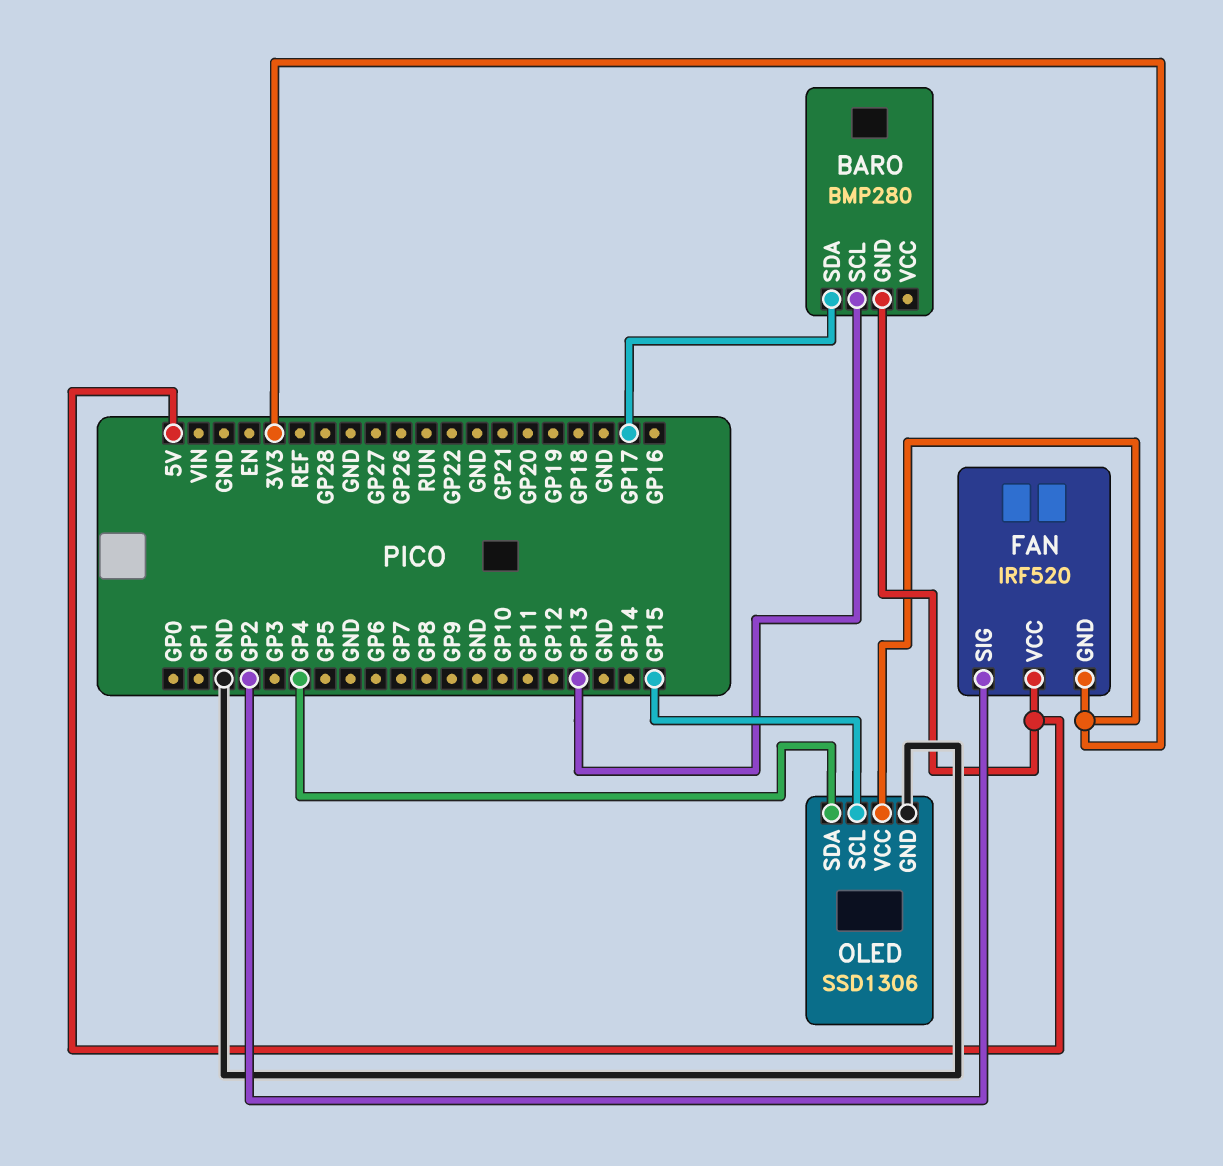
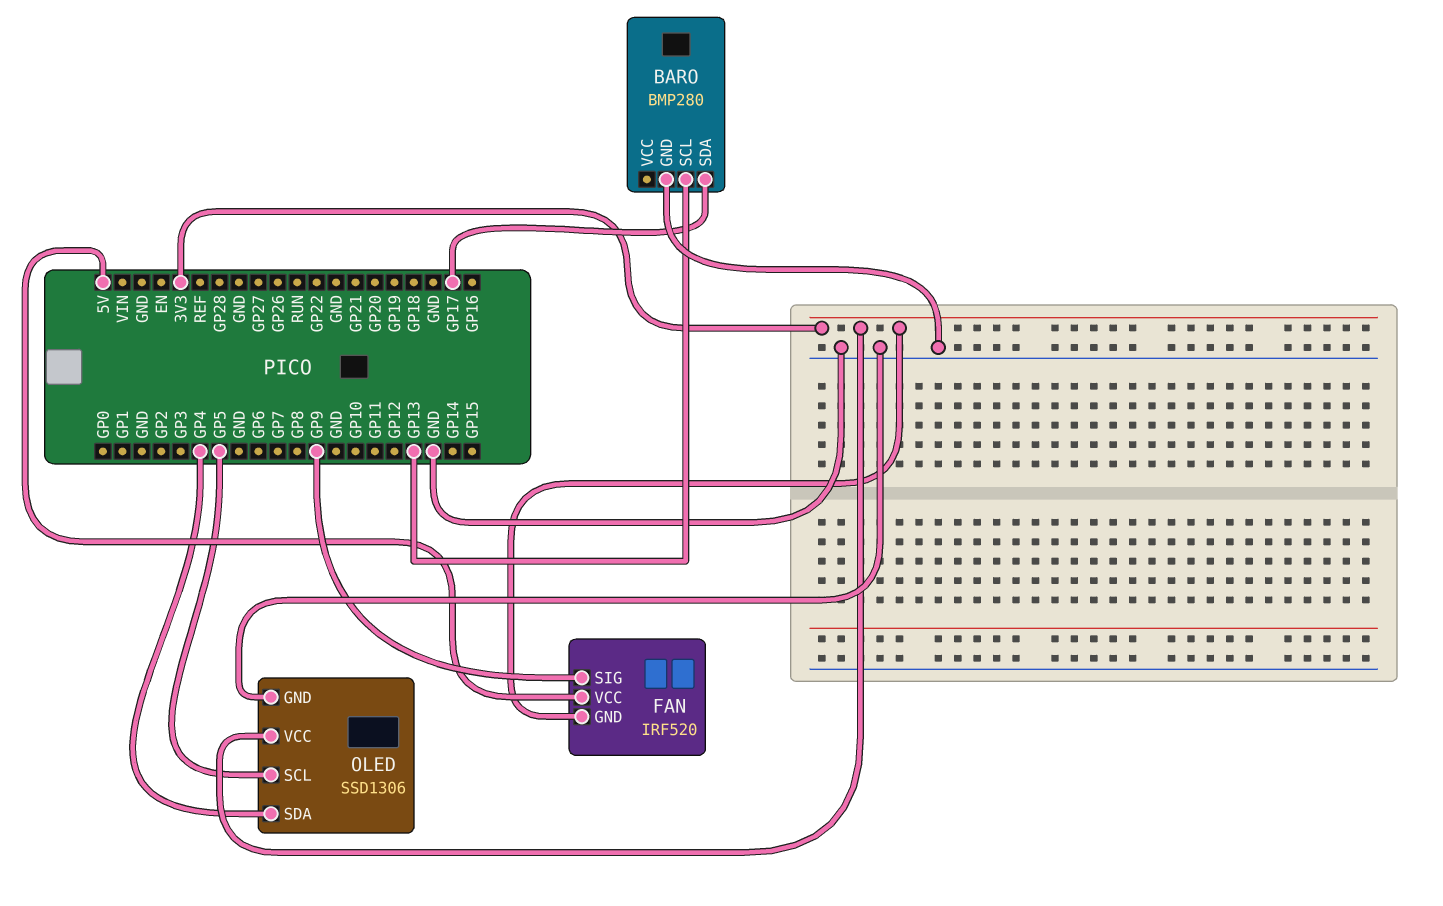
BARO pin GND: 5V -> GND
FAN pin SIG: GP2 -> GP9
OLED pin SCL: GP15 -> GP5

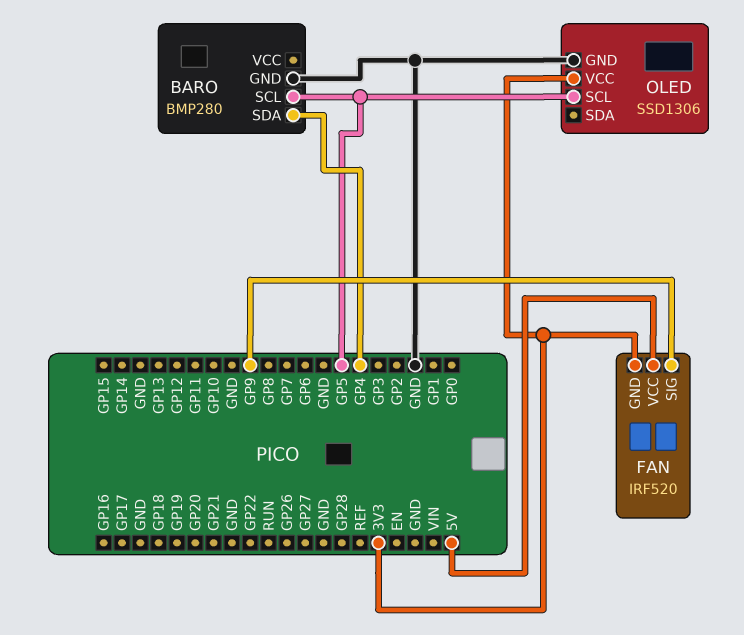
BARO pin SCL: GP13 -> GP5
BARO pin SDA: GP17 -> GP4
OLED pin SDA: GP4 -> none

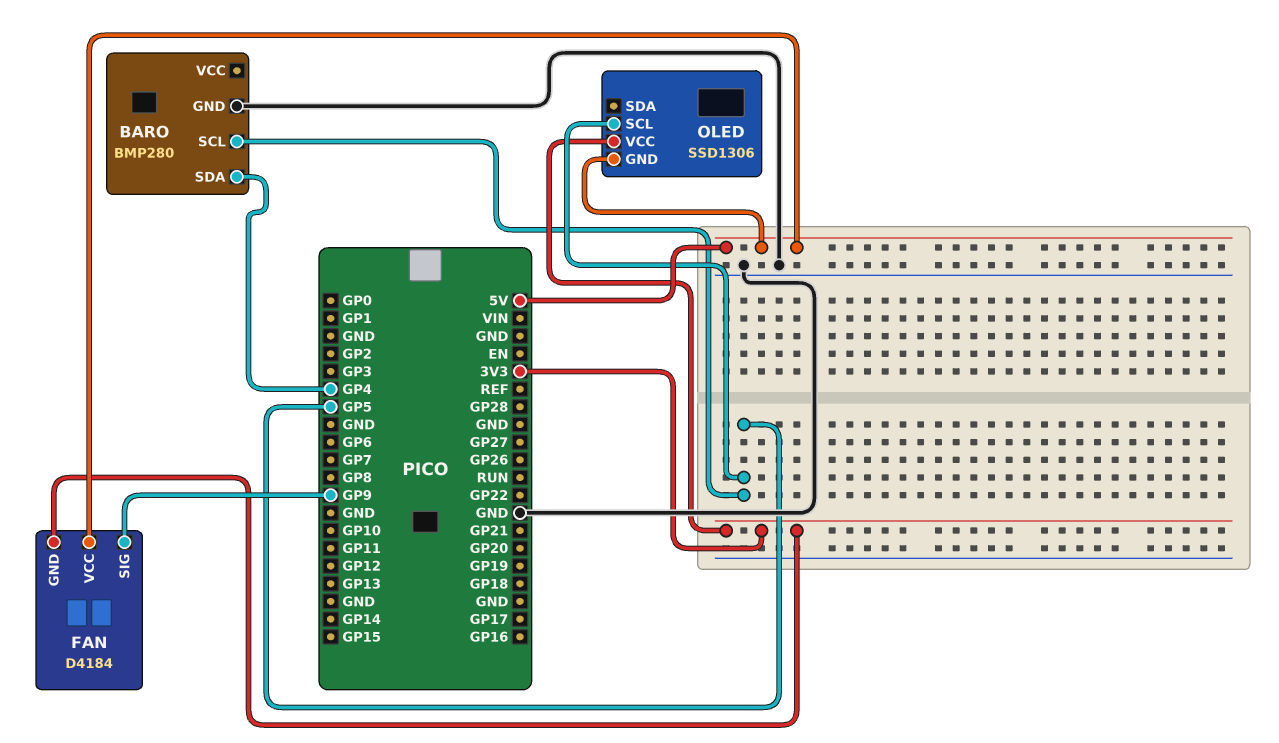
FAN: IRF520 -> D4184
OLED pin GND: GND -> 5V

